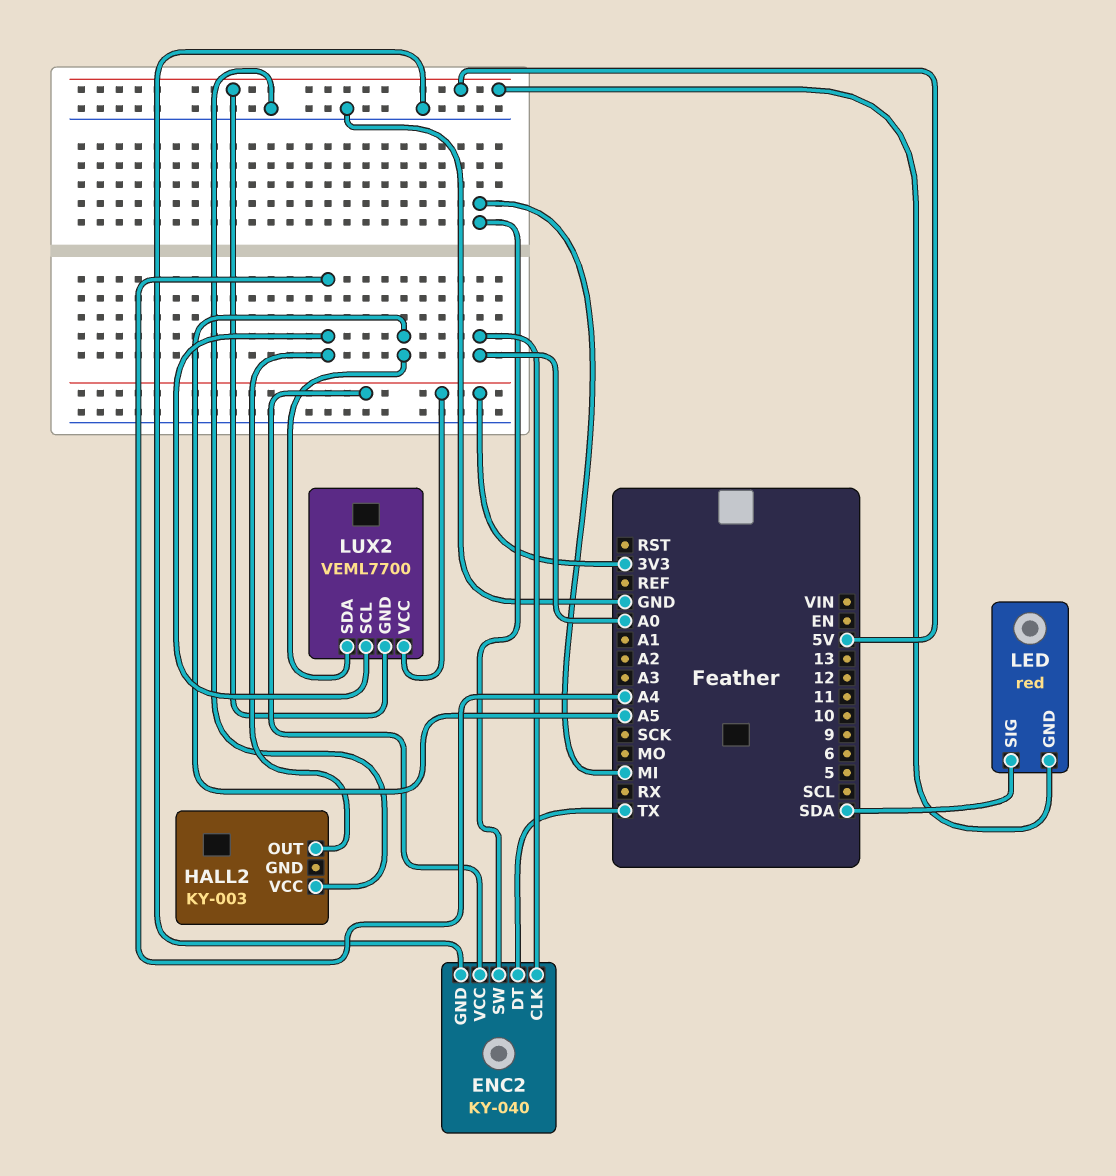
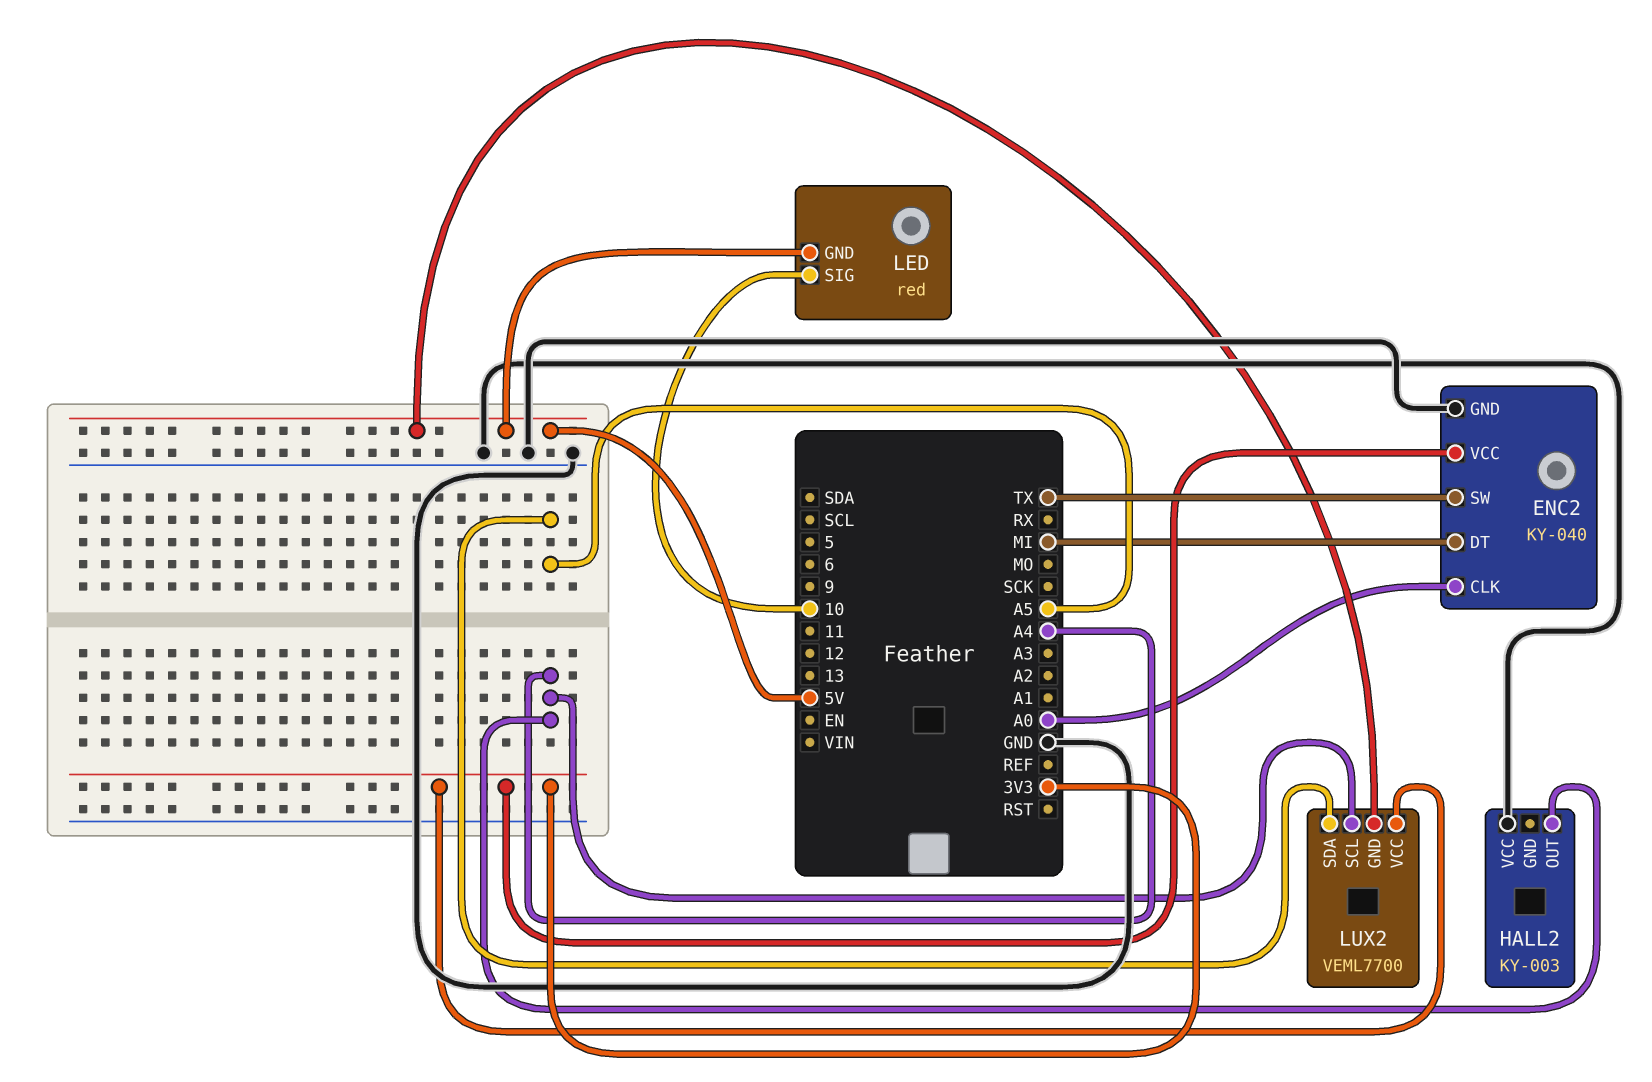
ENC2 pin DT: TX -> MI
ENC2 pin SW: MI -> TX
LED pin SIG: SDA -> 10

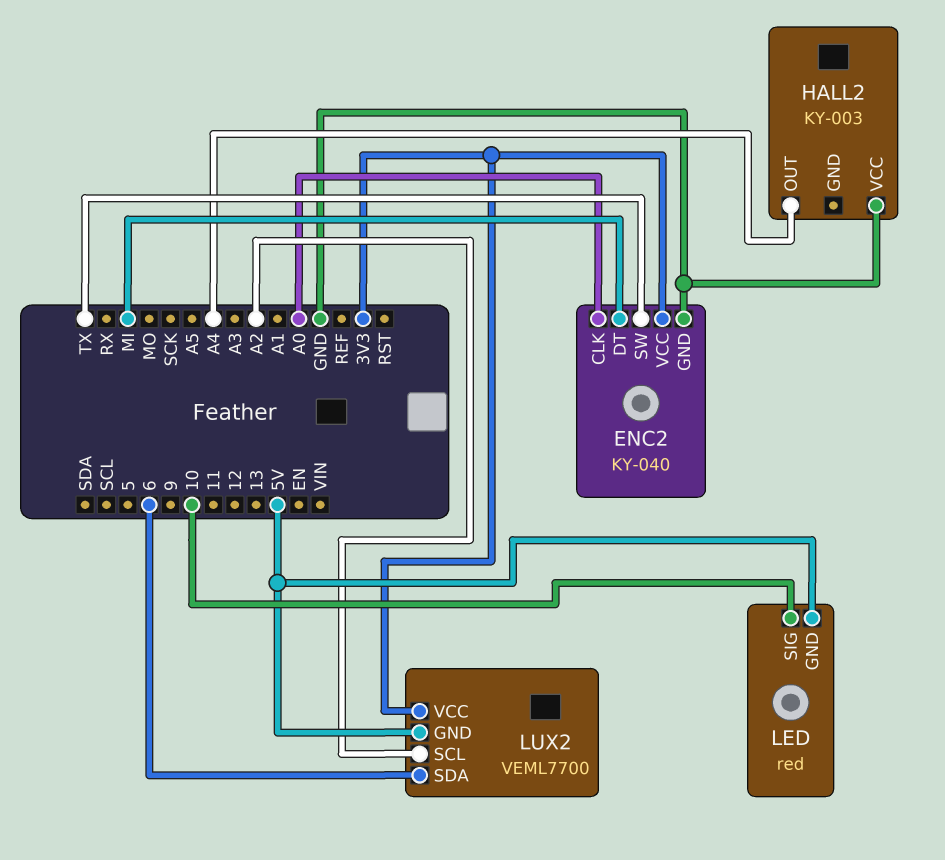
LUX2 pin SCL: A4 -> A2
LUX2 pin SDA: A5 -> 6

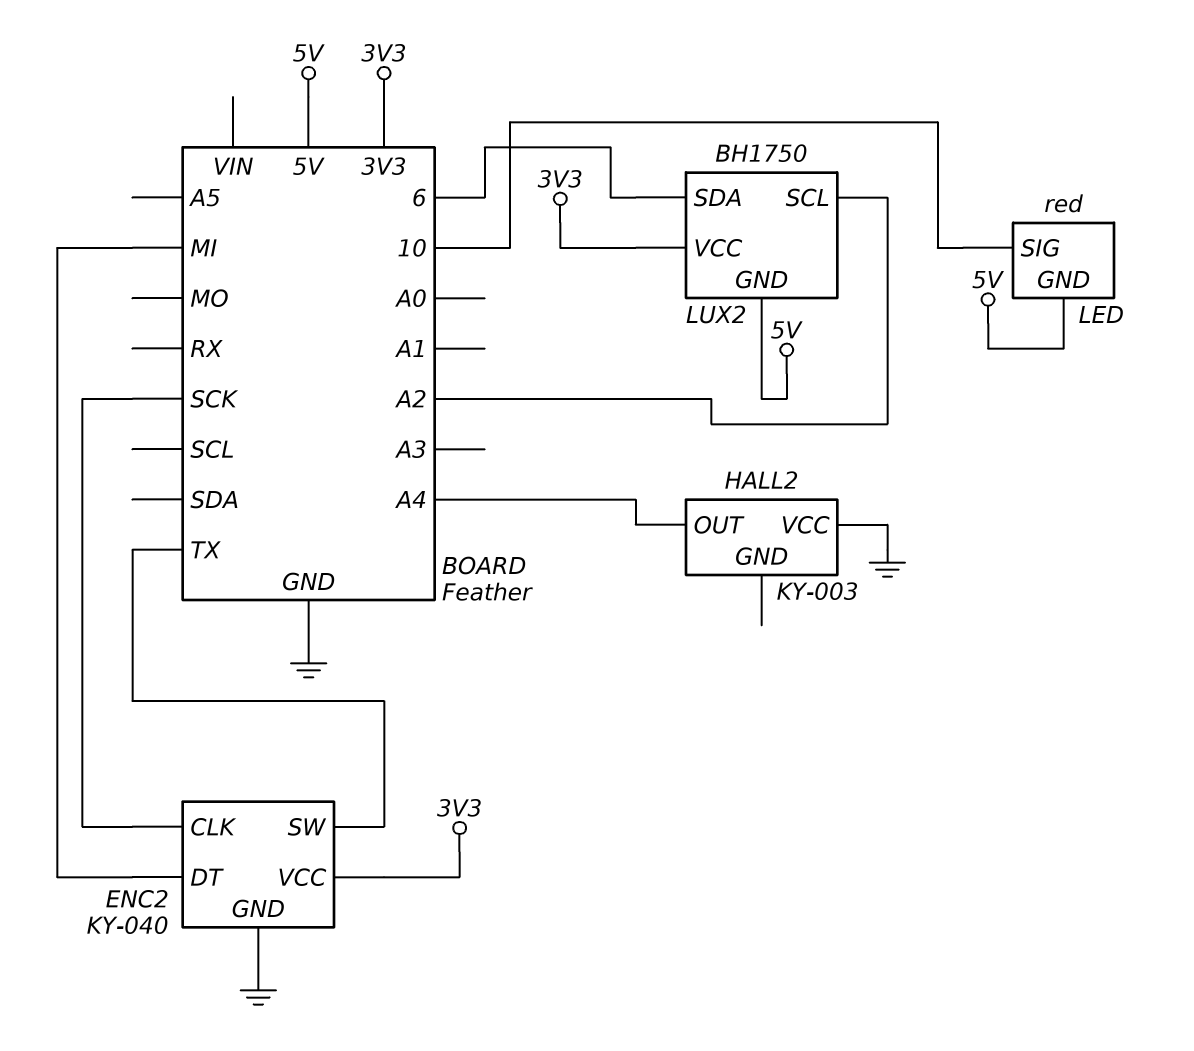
ENC2 pin CLK: A0 -> SCK
LUX2: VEML7700 -> BH1750

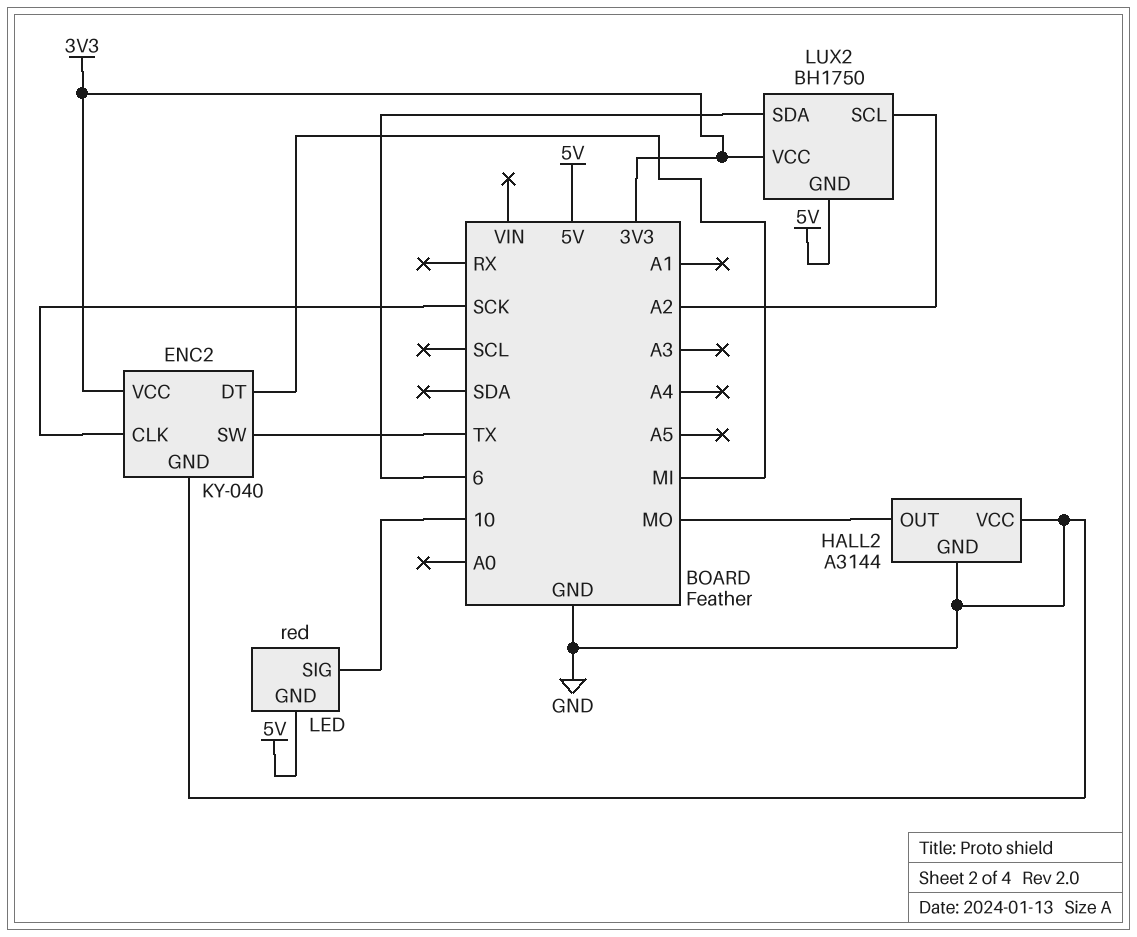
HALL2: KY-003 -> A3144
HALL2 pin GND: none -> GND
HALL2 pin OUT: A4 -> MO

